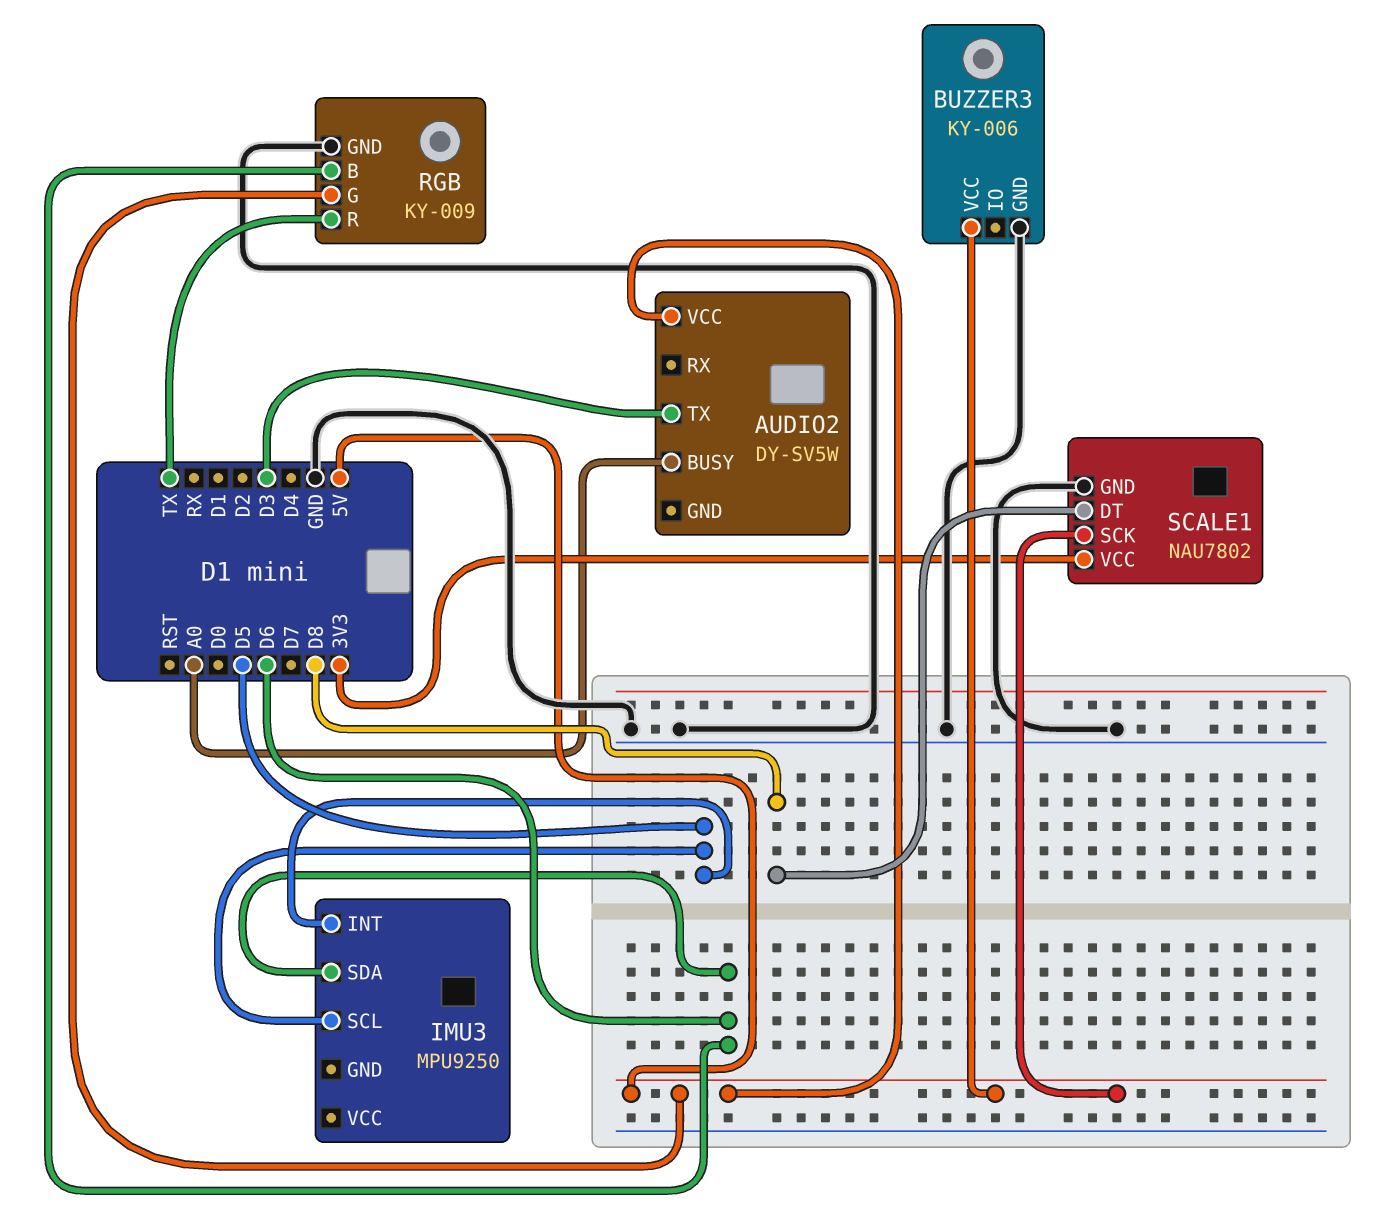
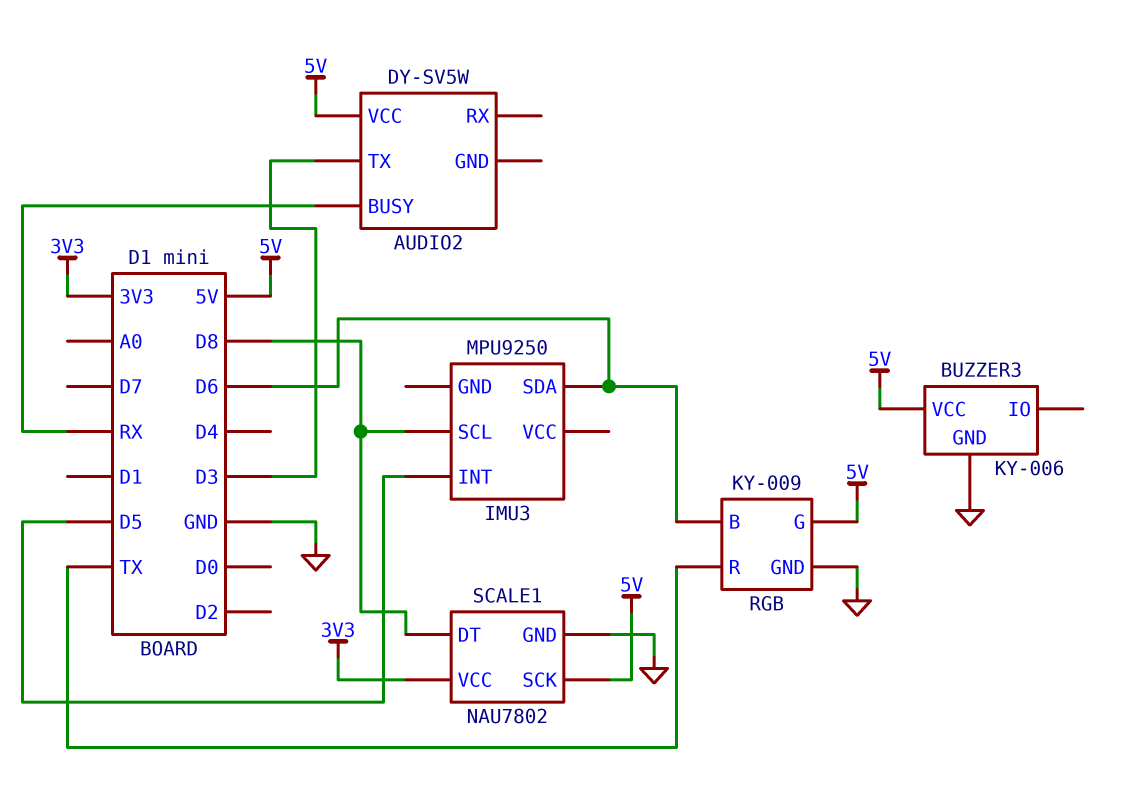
AUDIO2 pin BUSY: A0 -> RX
IMU3 pin SCL: D5 -> D8

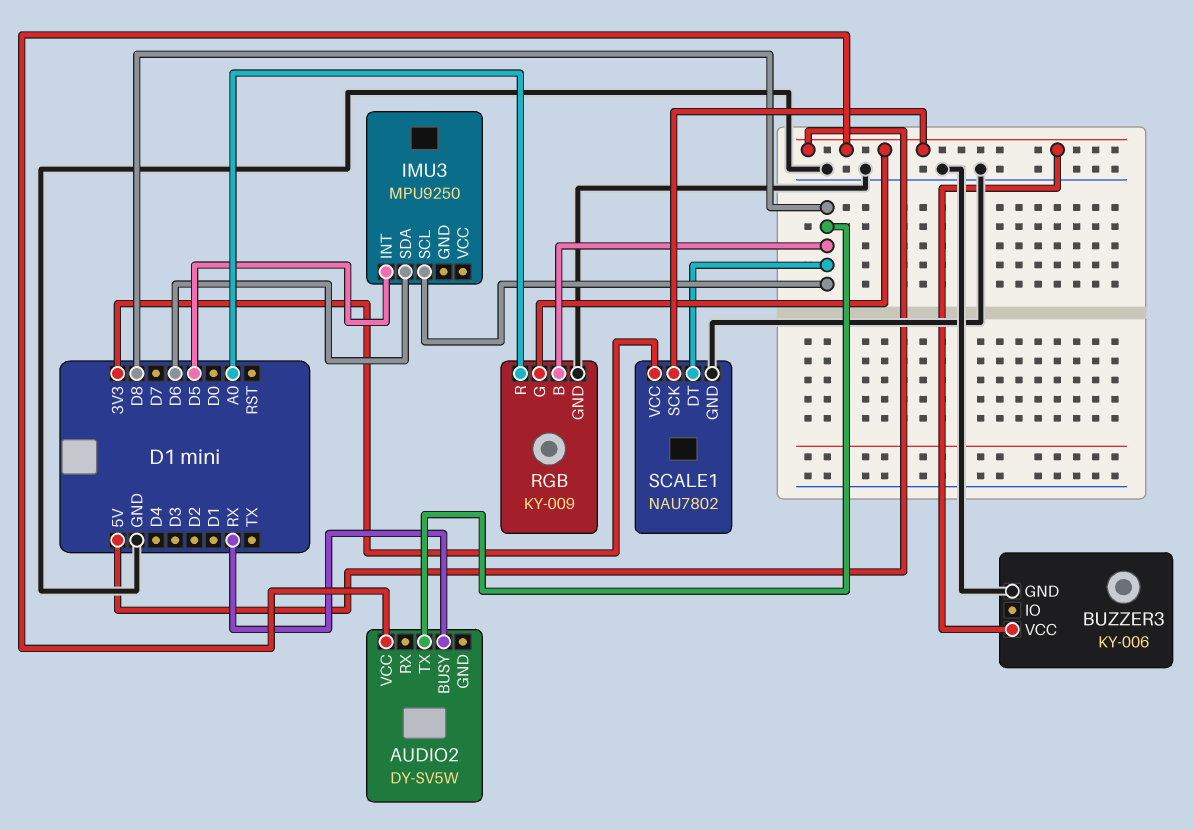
AUDIO2 pin TX: D3 -> D8
RGB pin B: D6 -> D8
RGB pin R: TX -> A0

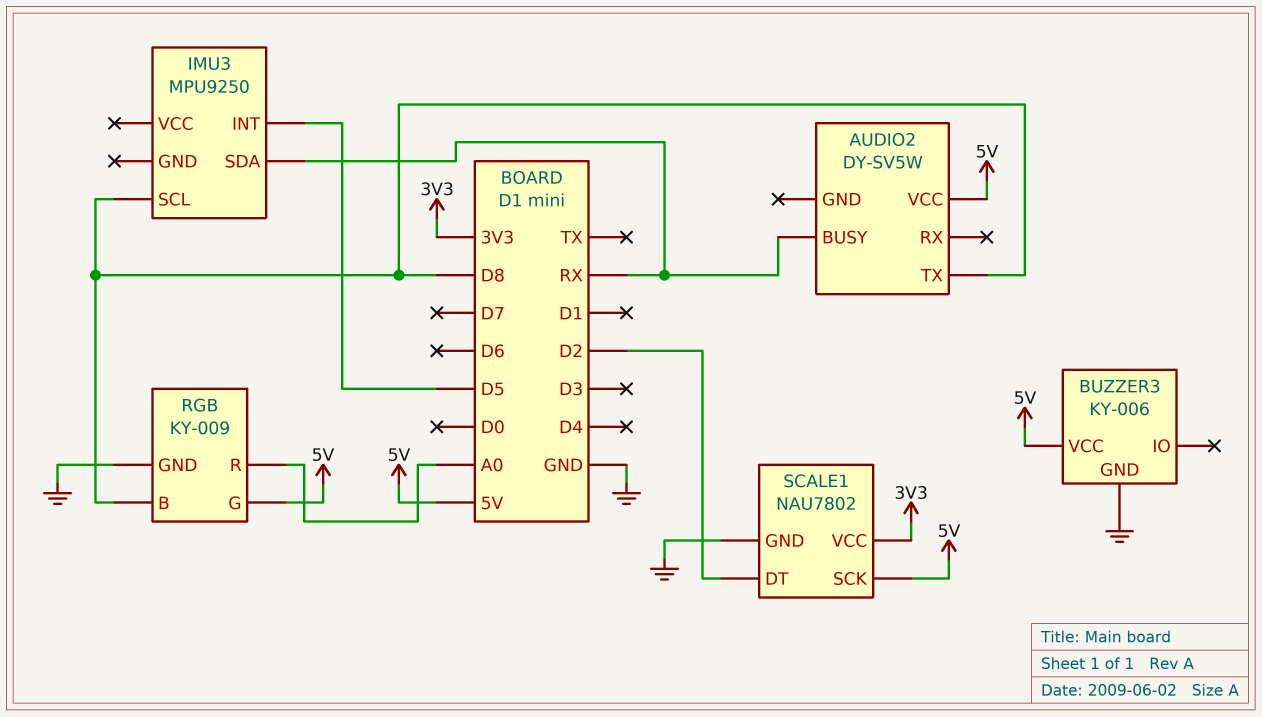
IMU3 pin SDA: D6 -> RX
SCALE1 pin DT: D8 -> D2

